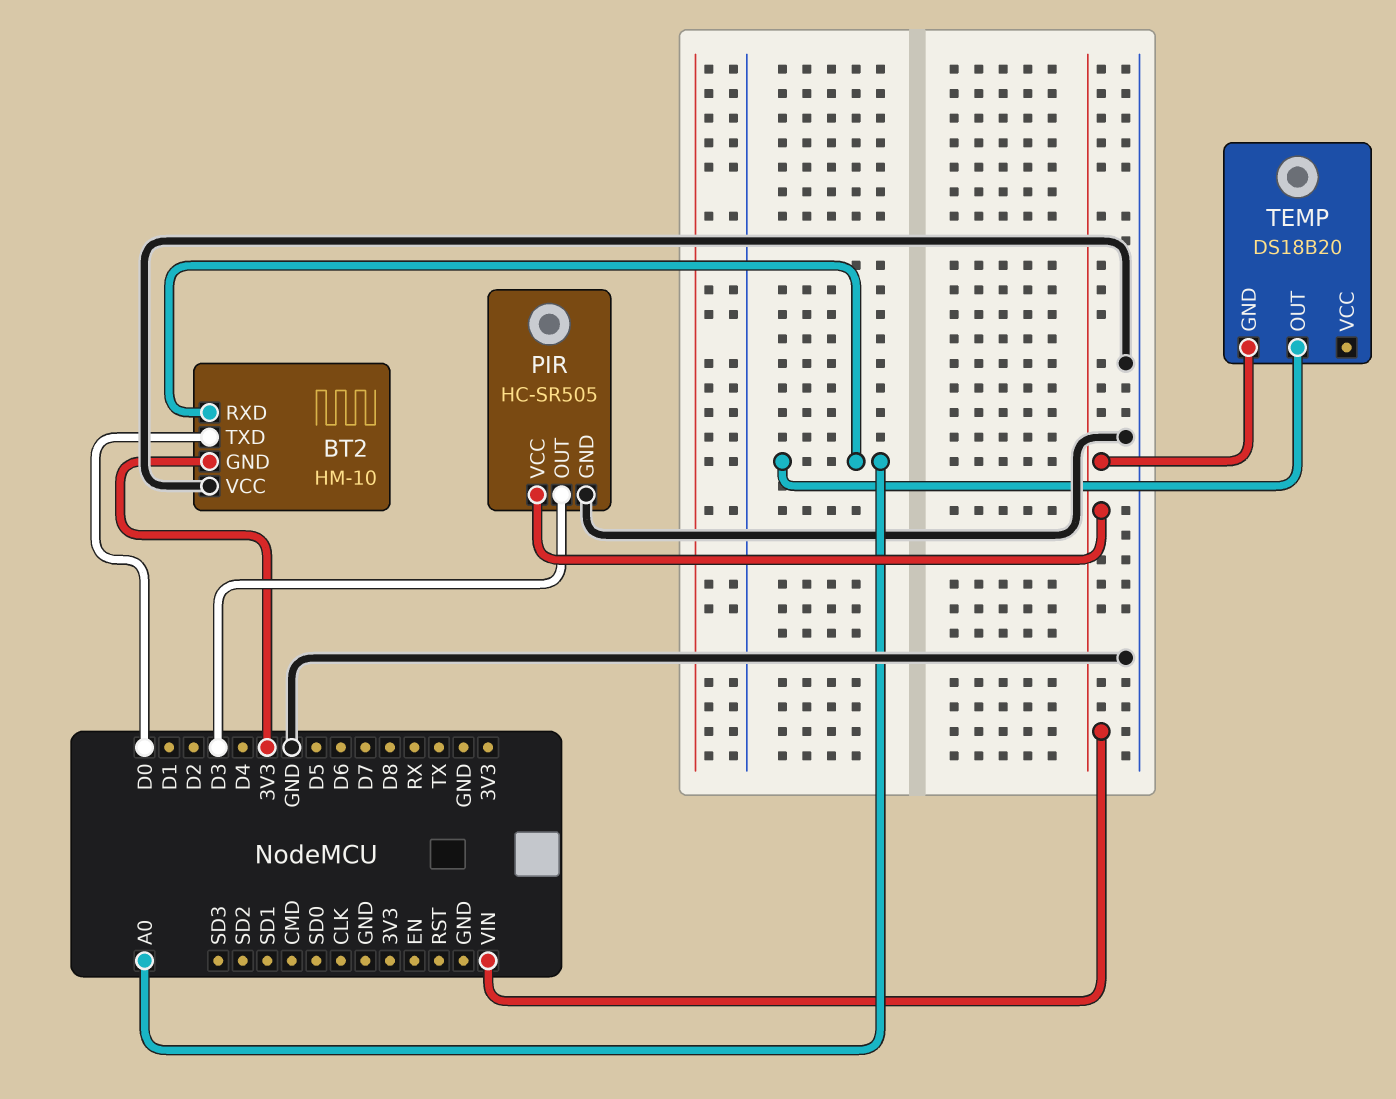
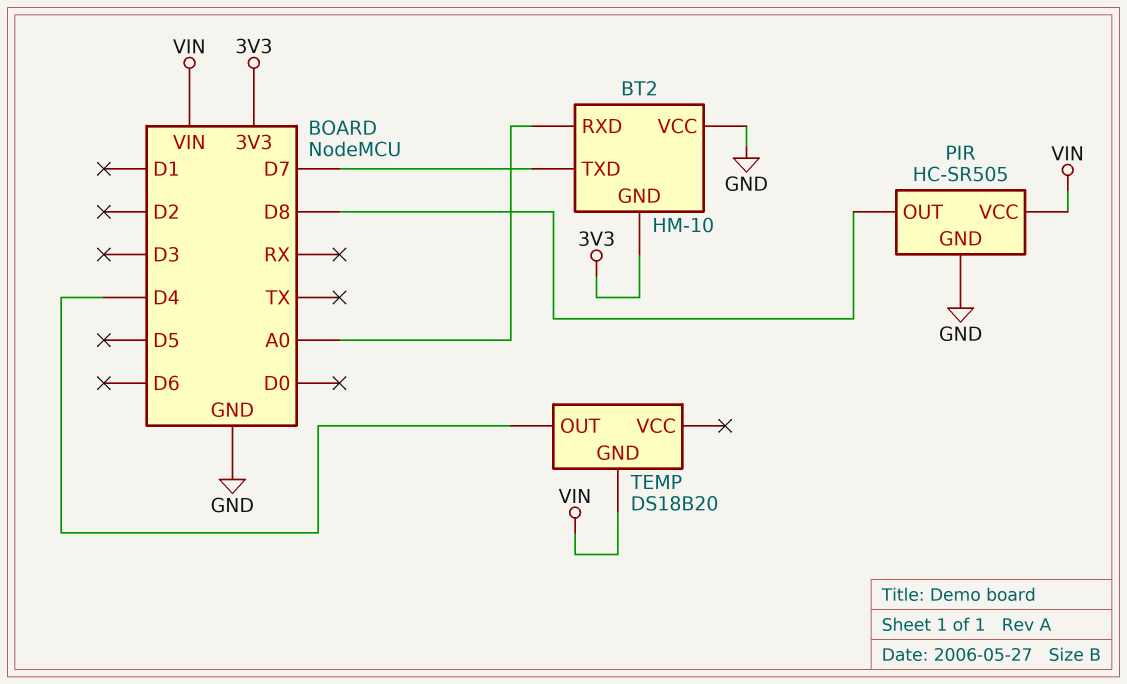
BT2 pin TXD: D0 -> D7
PIR pin OUT: D3 -> D8
TEMP pin OUT: A0 -> D4

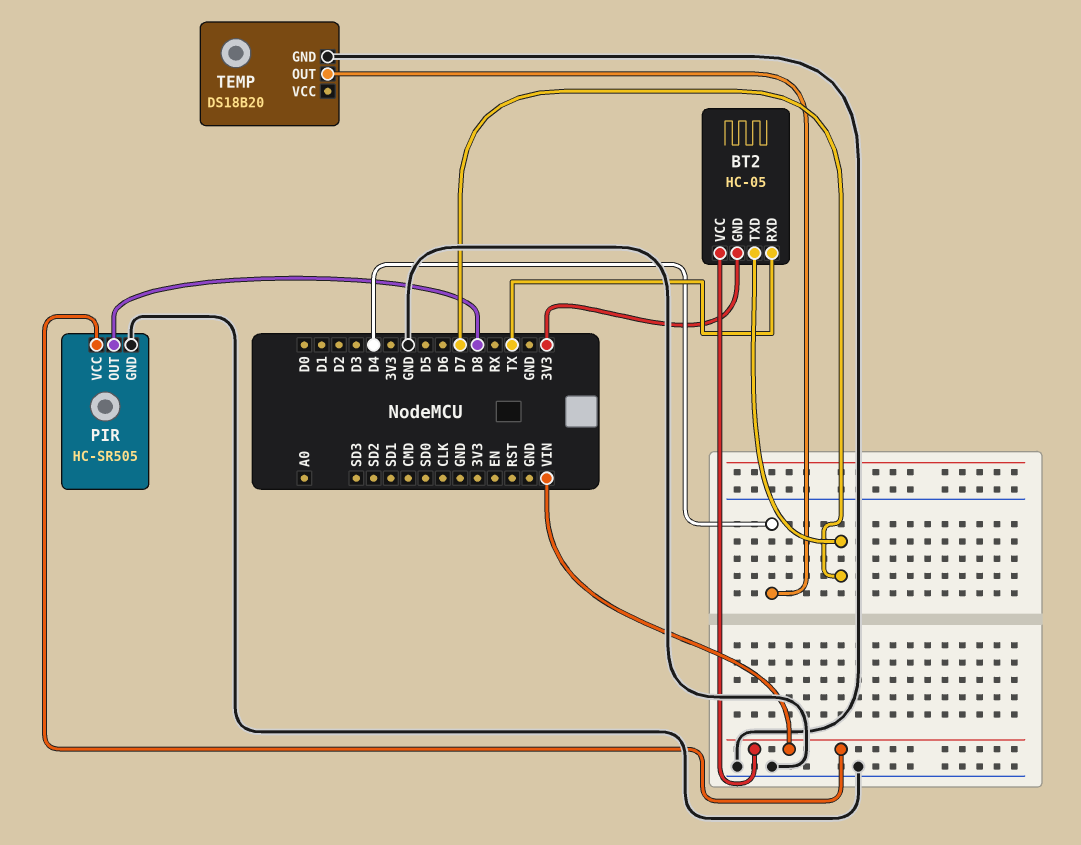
BT2: HM-10 -> HC-05
BT2 pin RXD: A0 -> TX
BT2 pin VCC: GND -> VIN
TEMP pin GND: VIN -> GND

